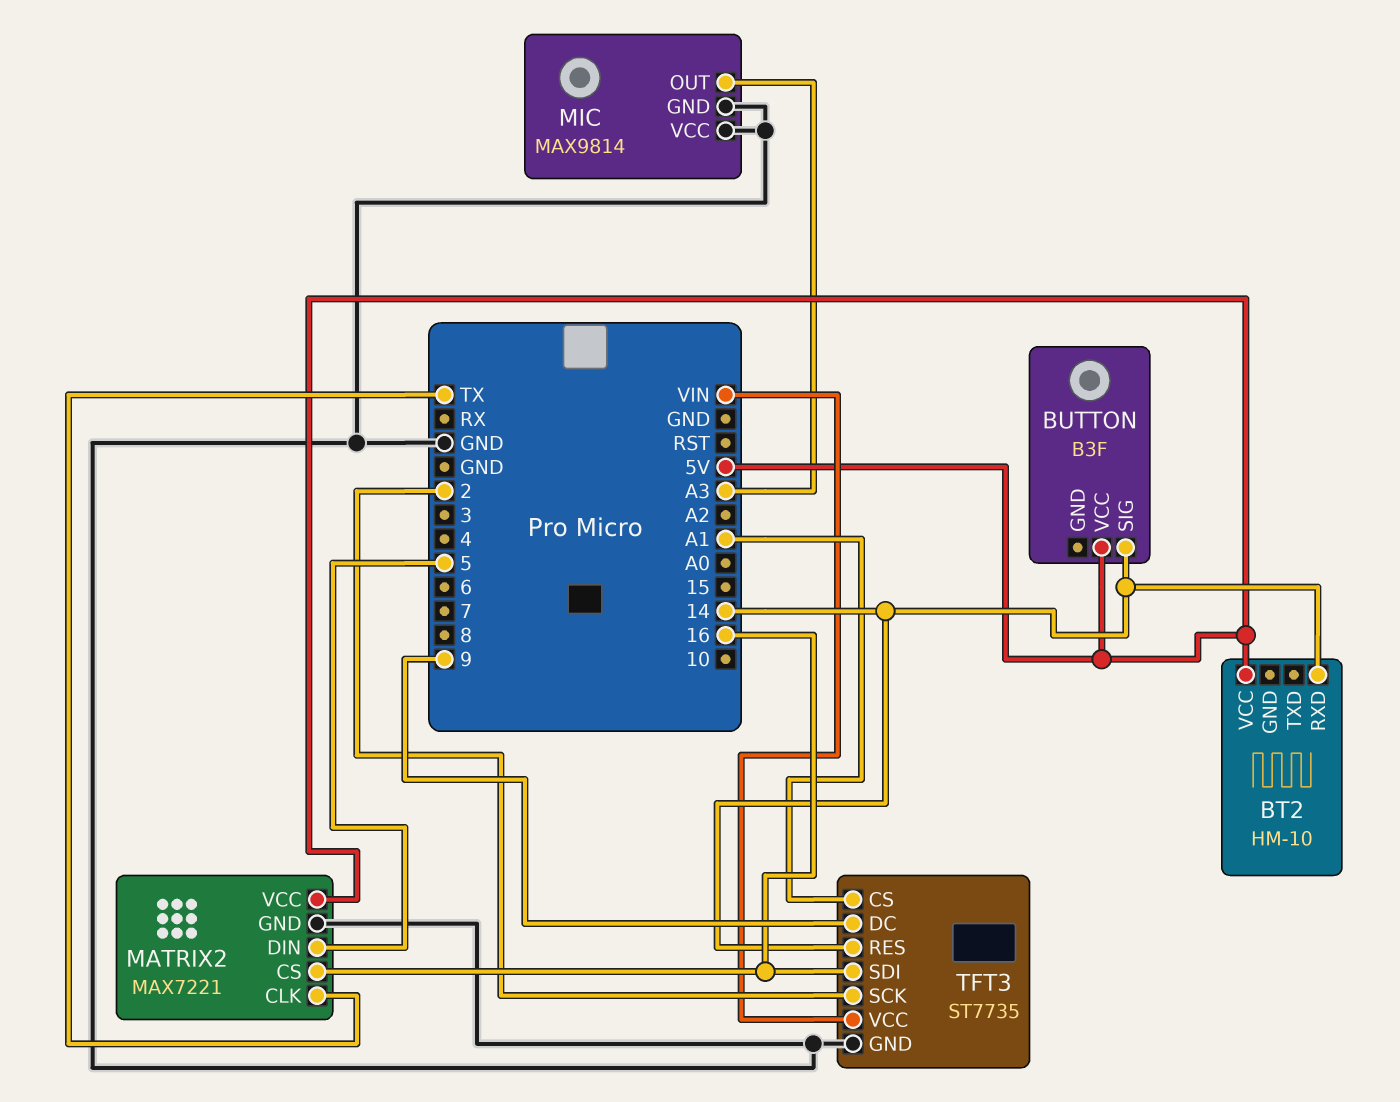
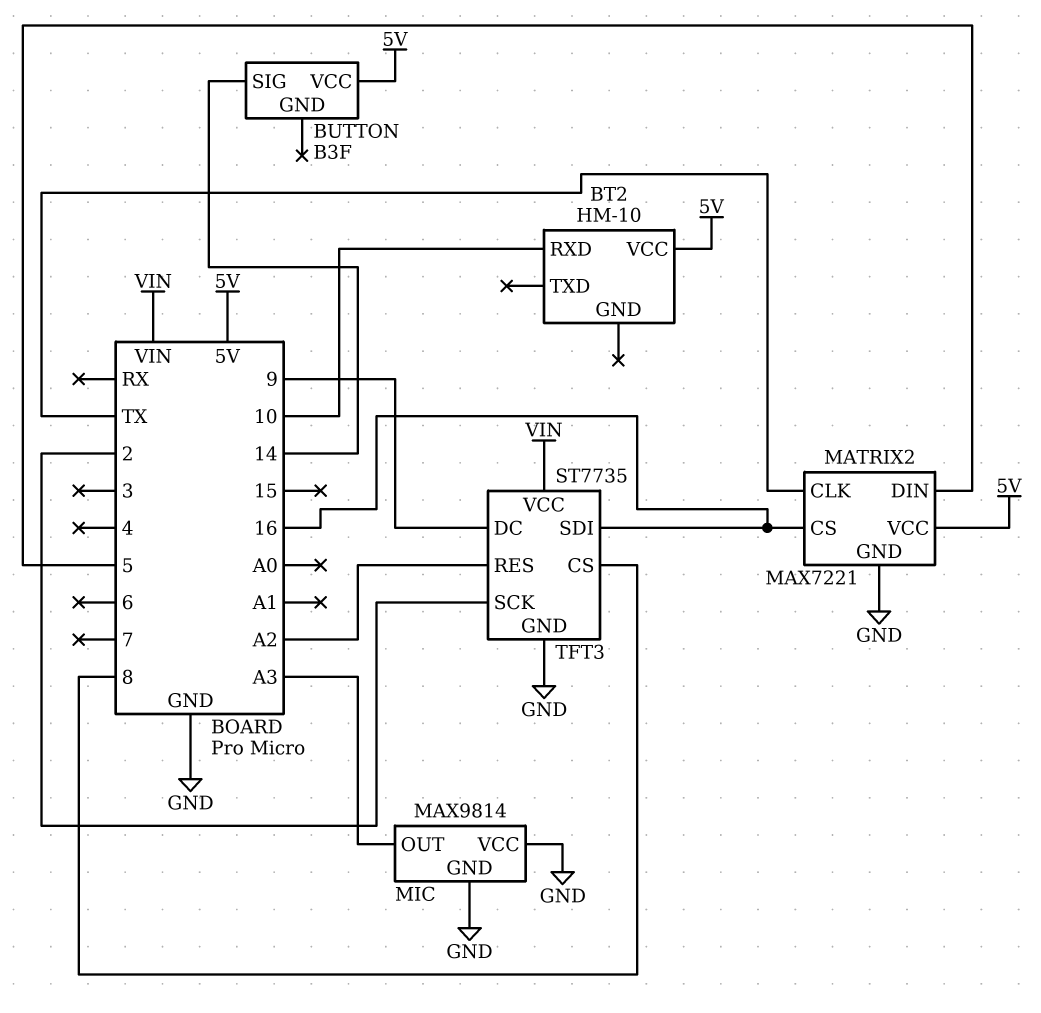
BT2 pin RXD: 14 -> 10
TFT3 pin CS: A1 -> 8
TFT3 pin RES: 14 -> A2

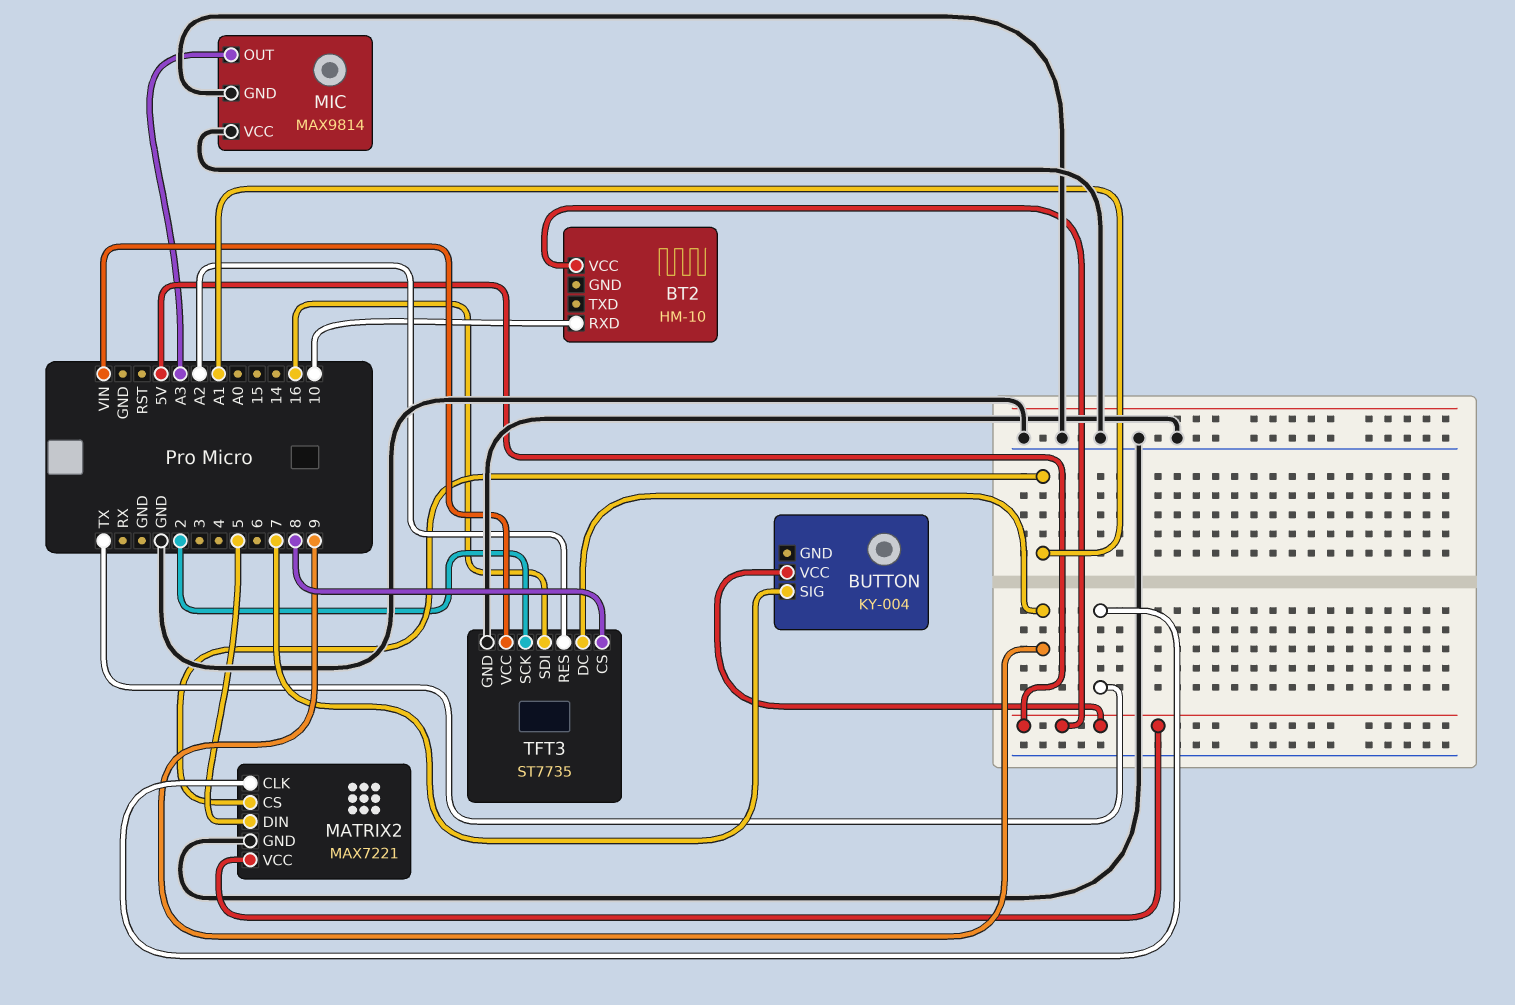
BUTTON: B3F -> KY-004
BUTTON pin SIG: 14 -> 7
MATRIX2 pin CS: 16 -> A1

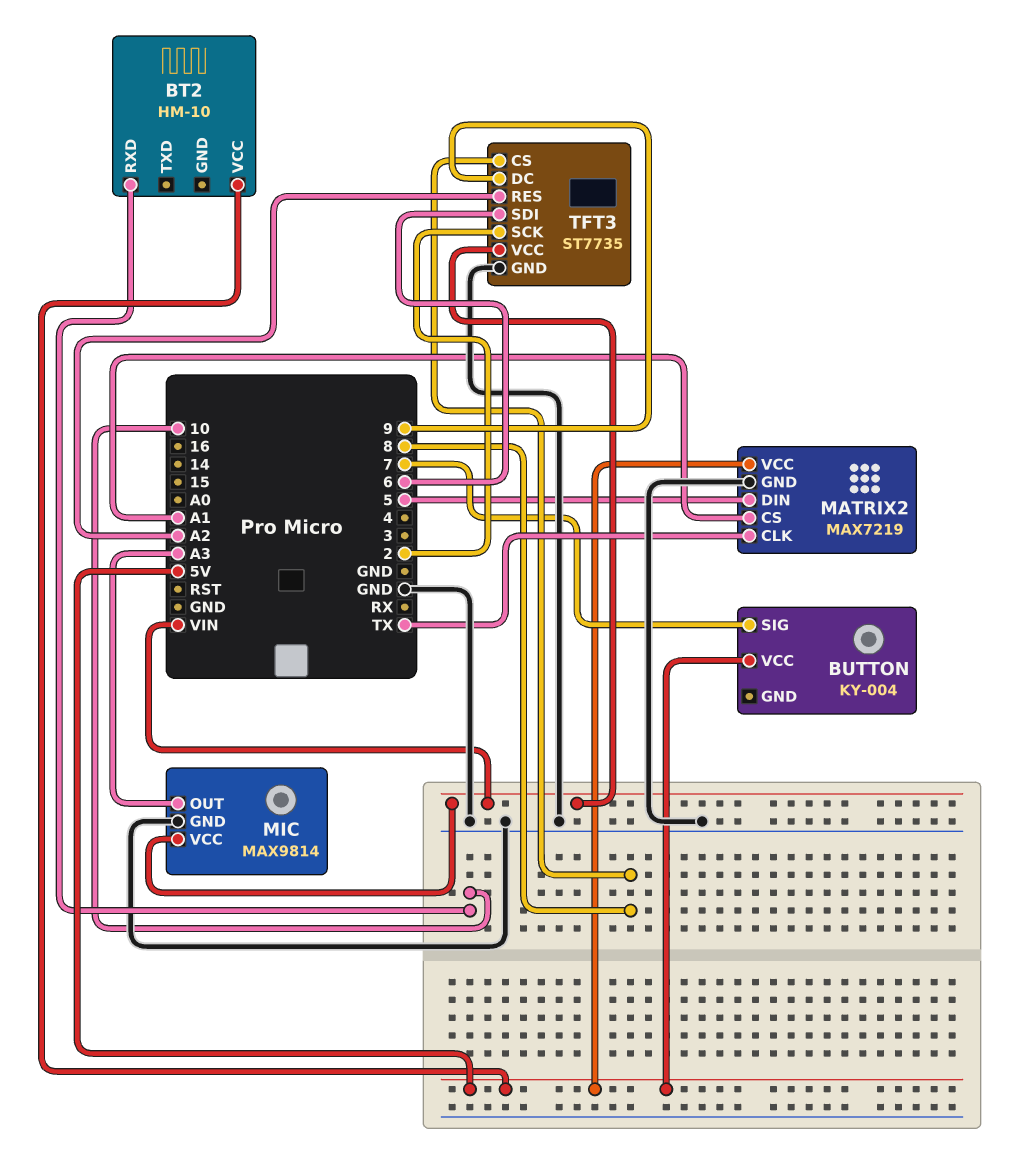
MATRIX2: MAX7221 -> MAX7219
MIC pin VCC: GND -> VIN
TFT3 pin SDI: 16 -> 6

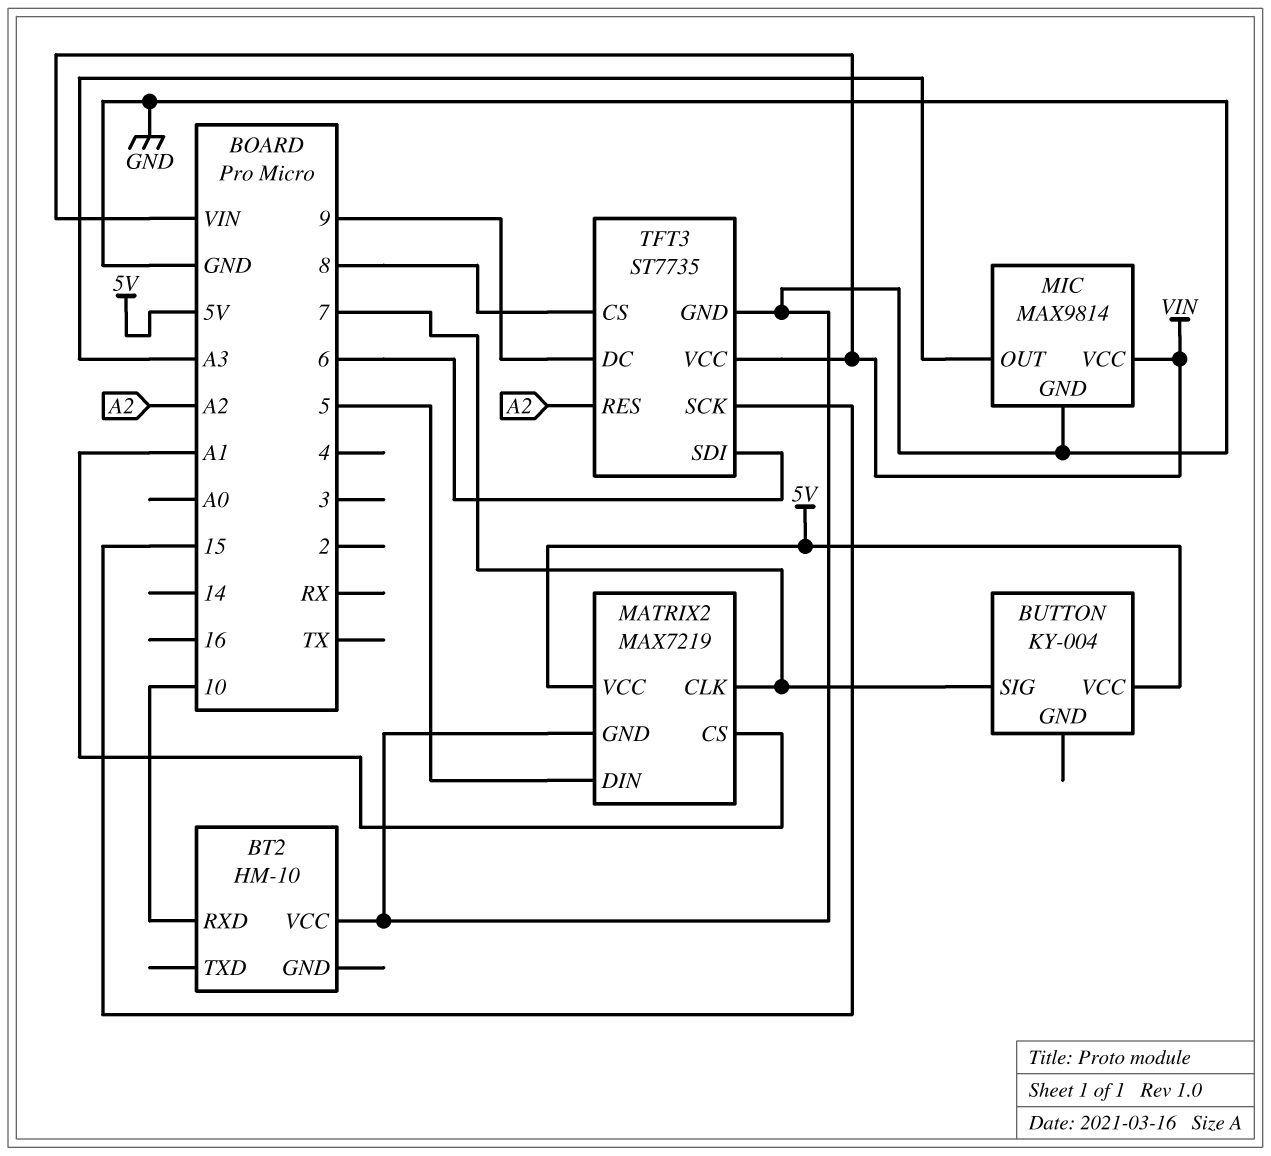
BT2 pin VCC: 5V -> GND
MATRIX2 pin CLK: TX -> 7
TFT3 pin SCK: 2 -> 15

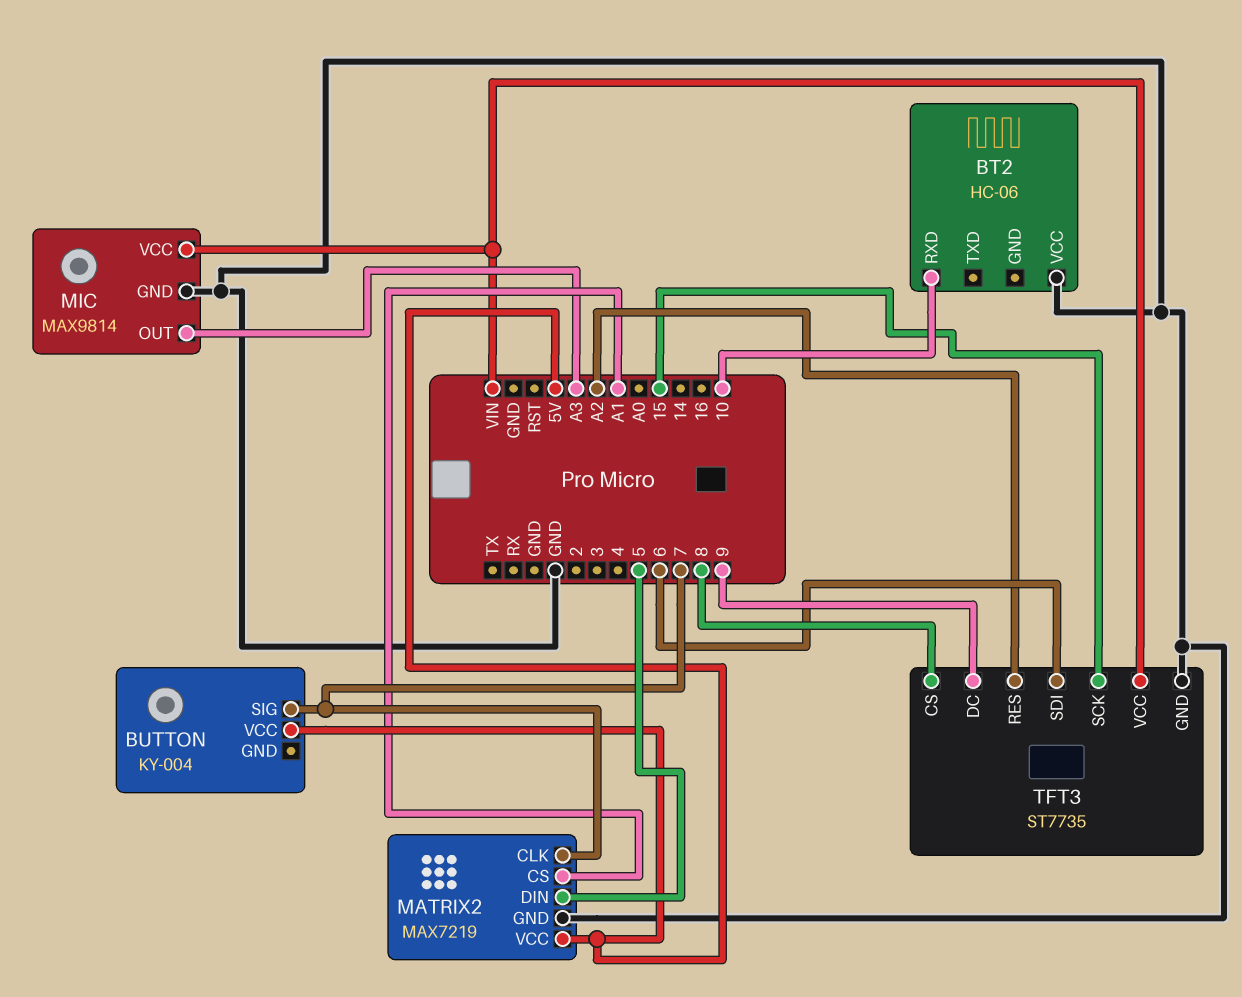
BT2: HM-10 -> HC-06

